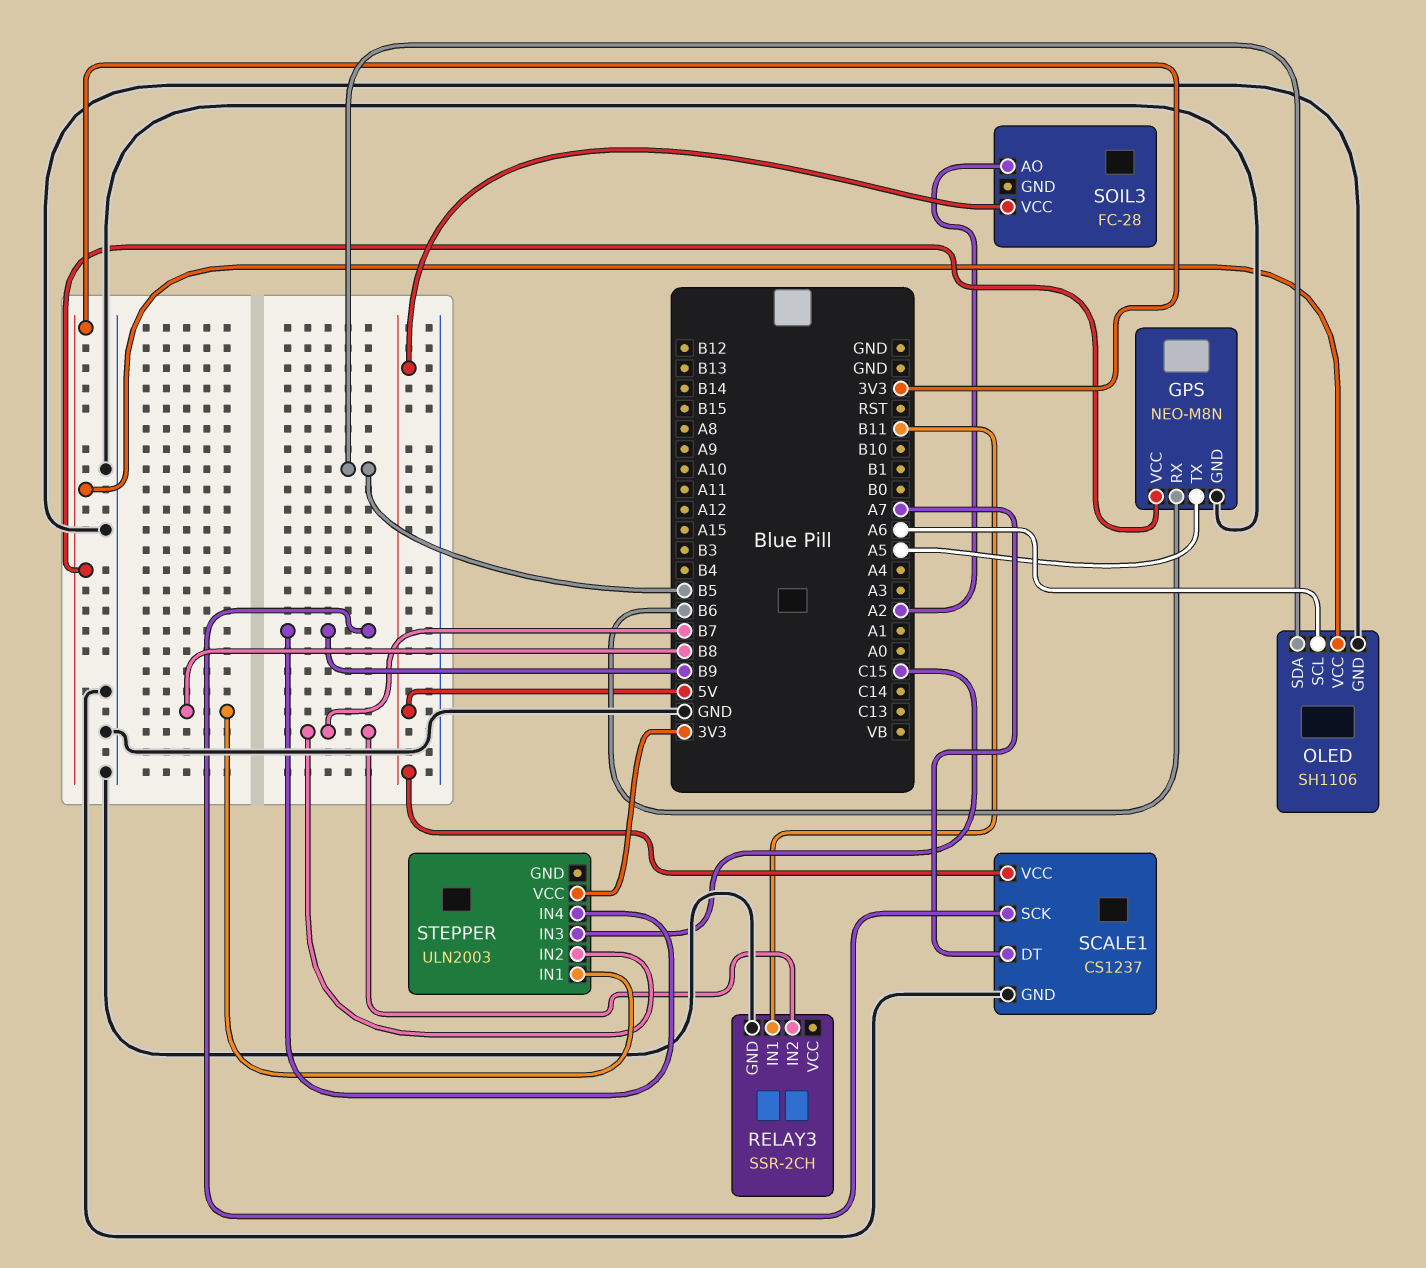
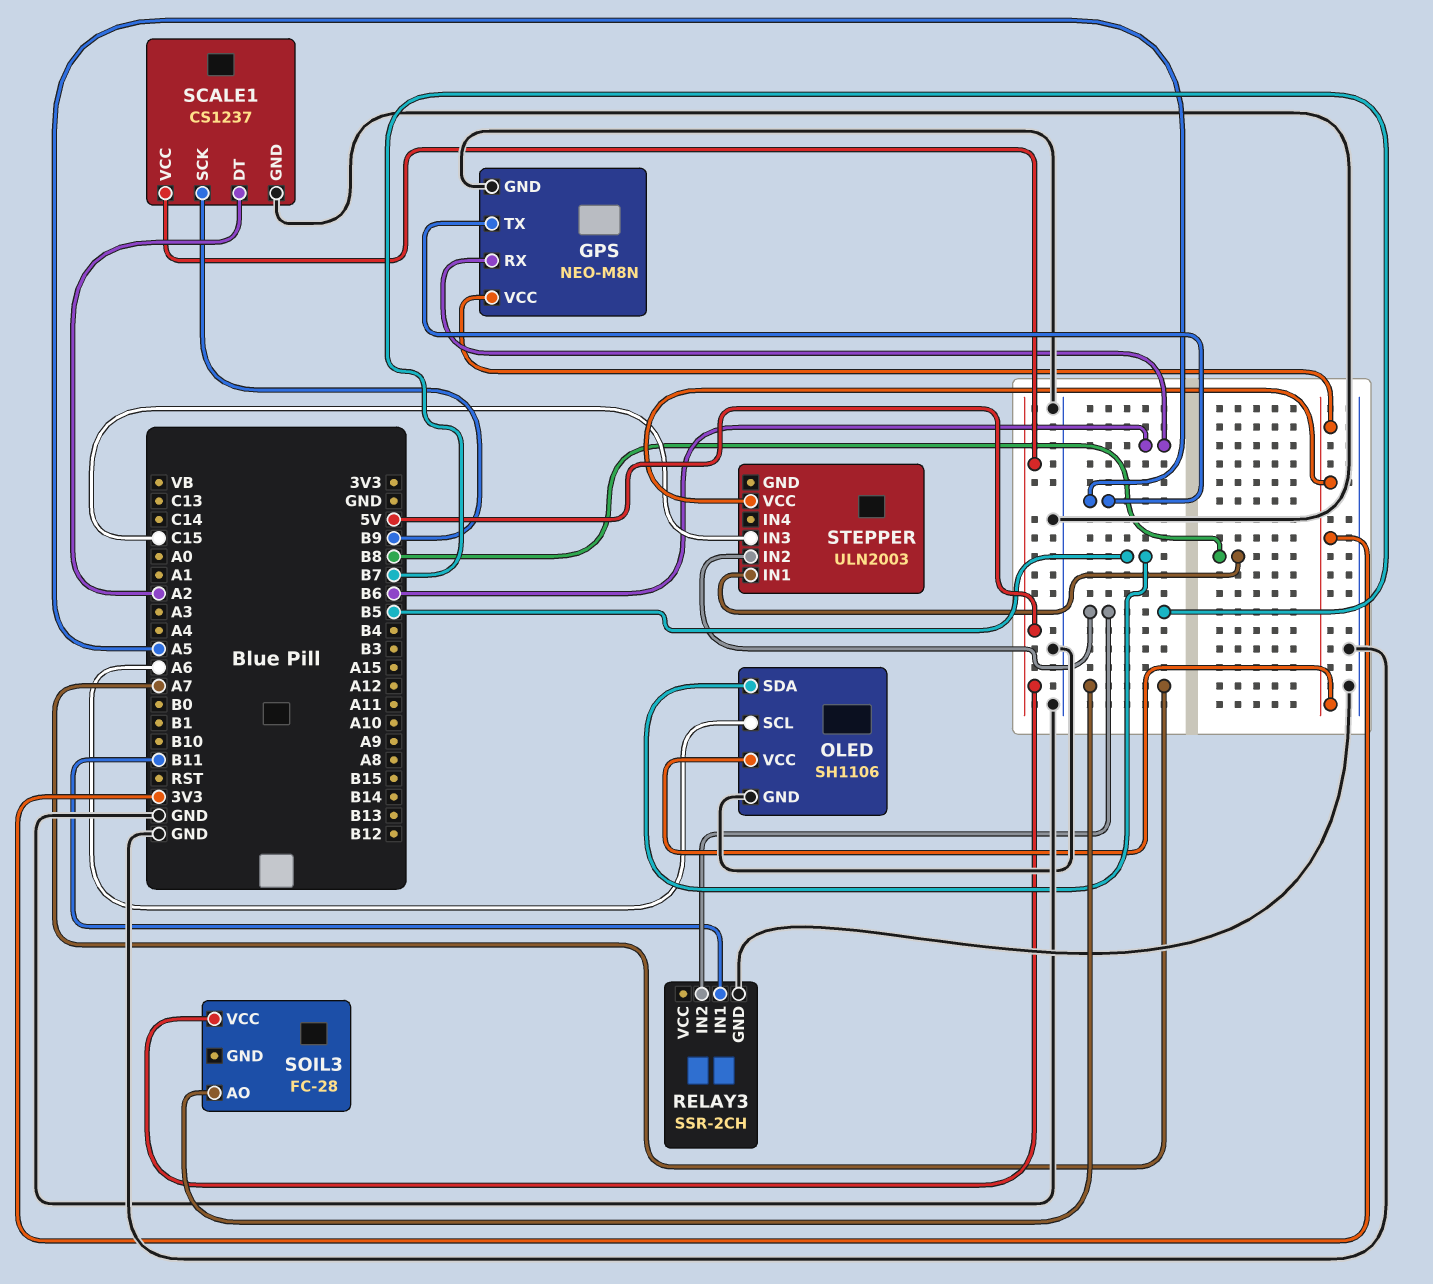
SCALE1 pin DT: A7 -> A2
SOIL3 pin AO: A2 -> A7
STEPPER pin IN4: B9 -> none

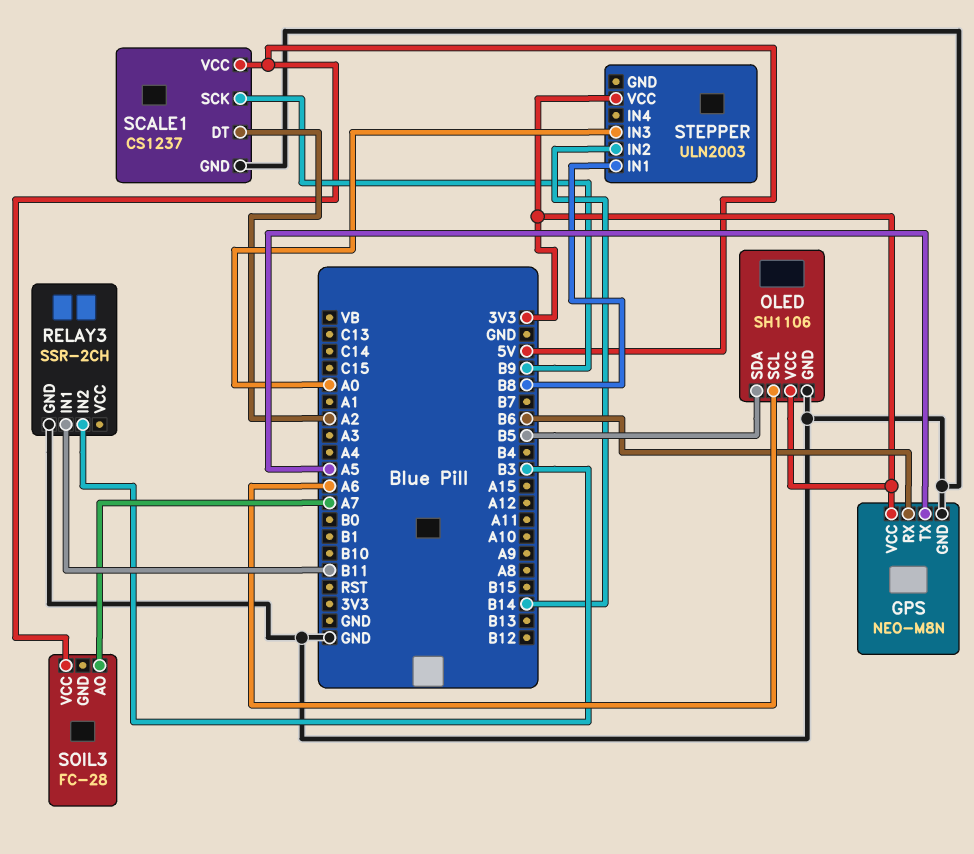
RELAY3 pin IN2: B7 -> B3
STEPPER pin IN2: B7 -> B14
STEPPER pin IN3: C15 -> A0

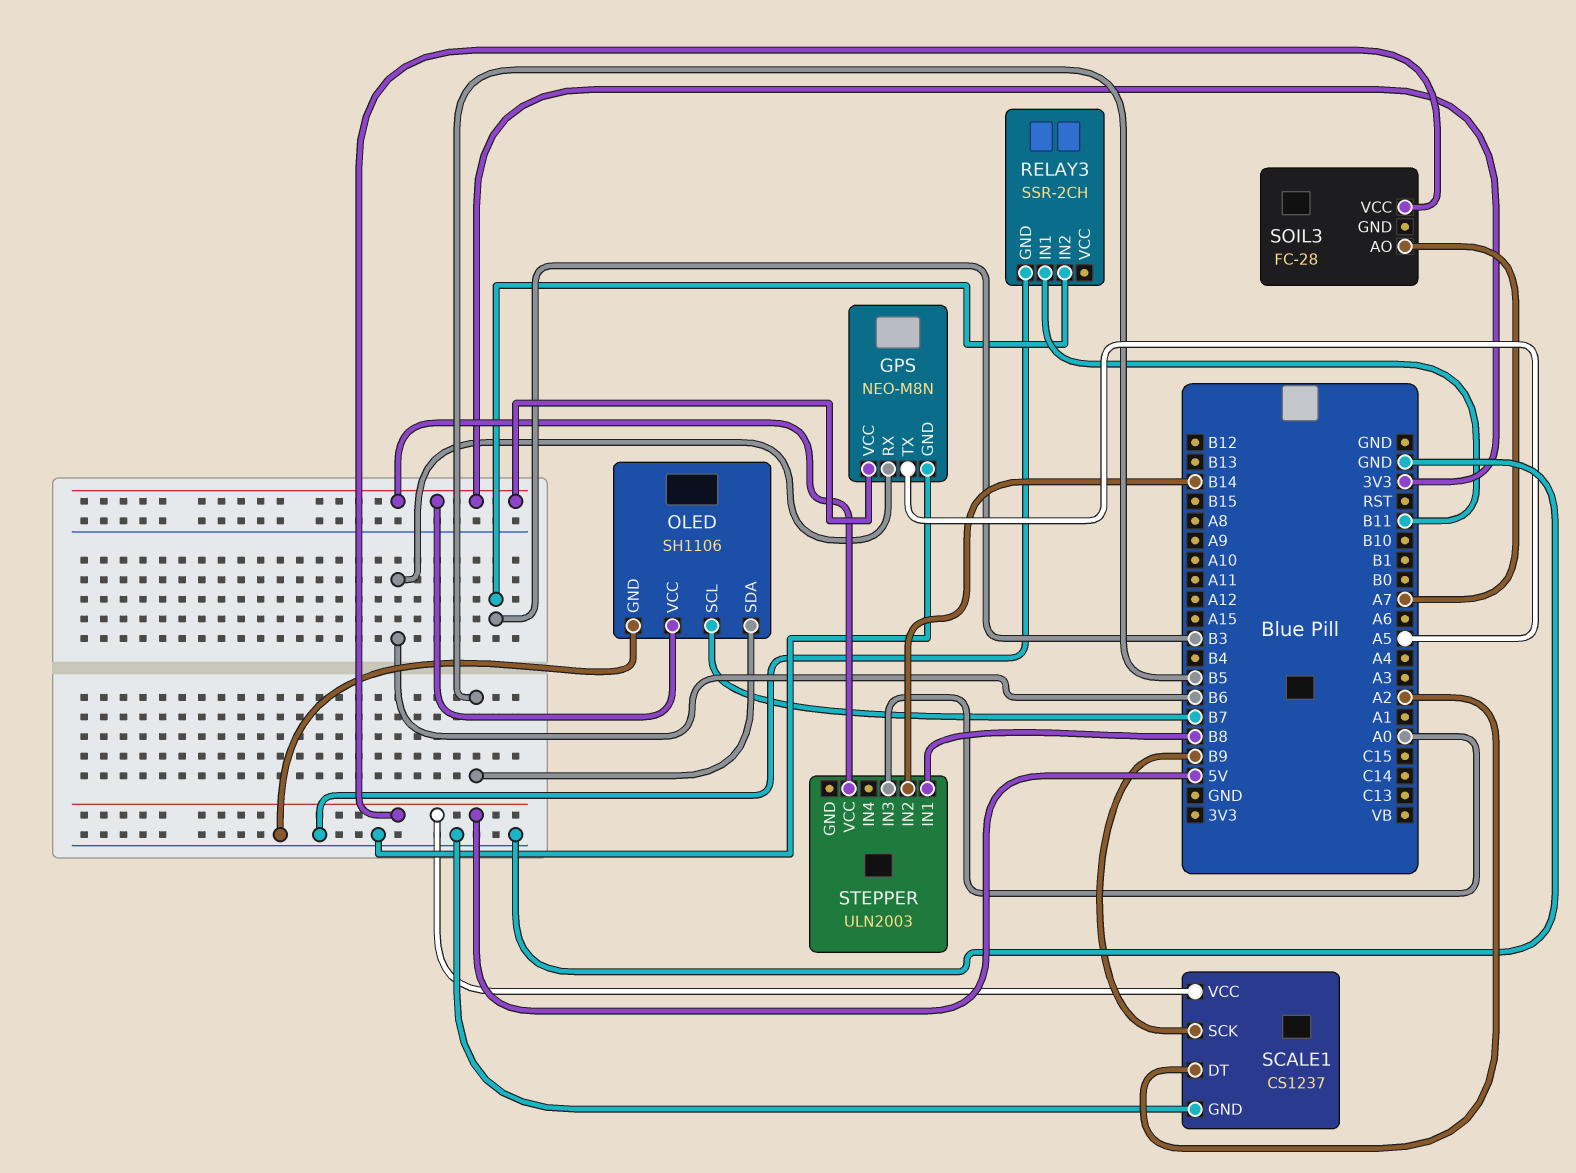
OLED pin SCL: A6 -> B7

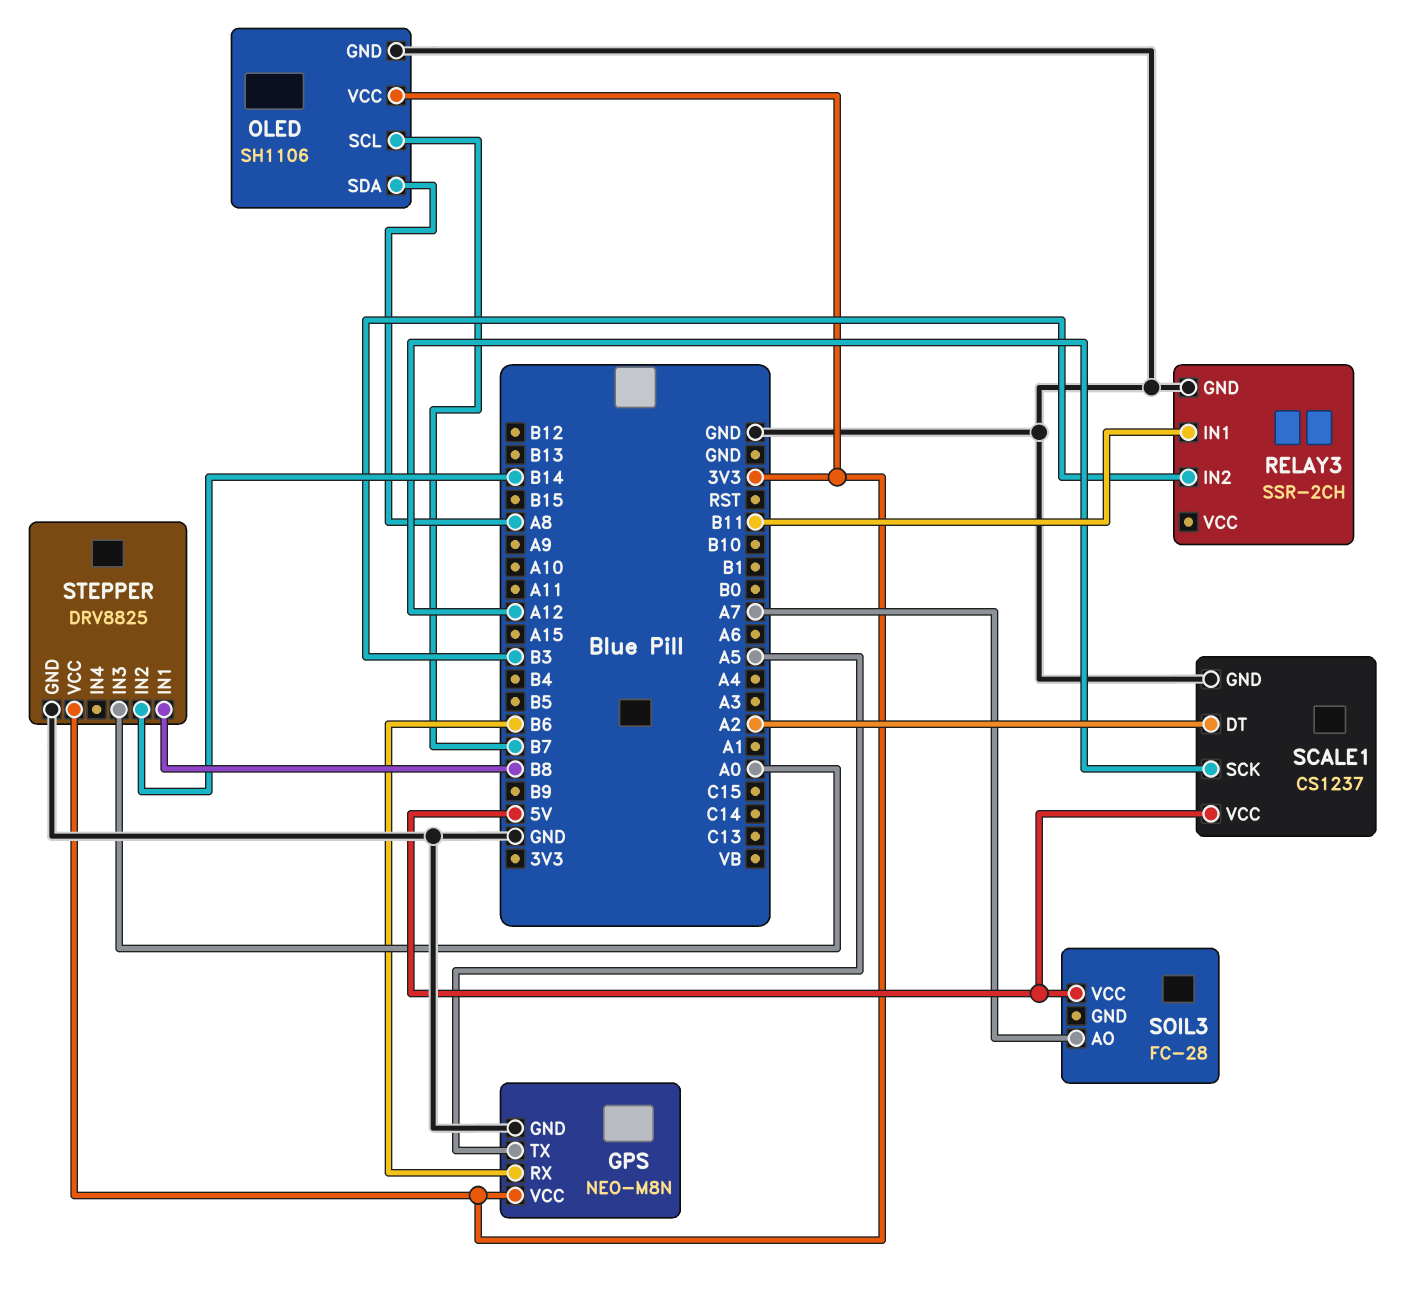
OLED pin SDA: B5 -> A8
SCALE1 pin SCK: B9 -> A12
STEPPER: ULN2003 -> DRV8825
STEPPER pin GND: none -> GND

